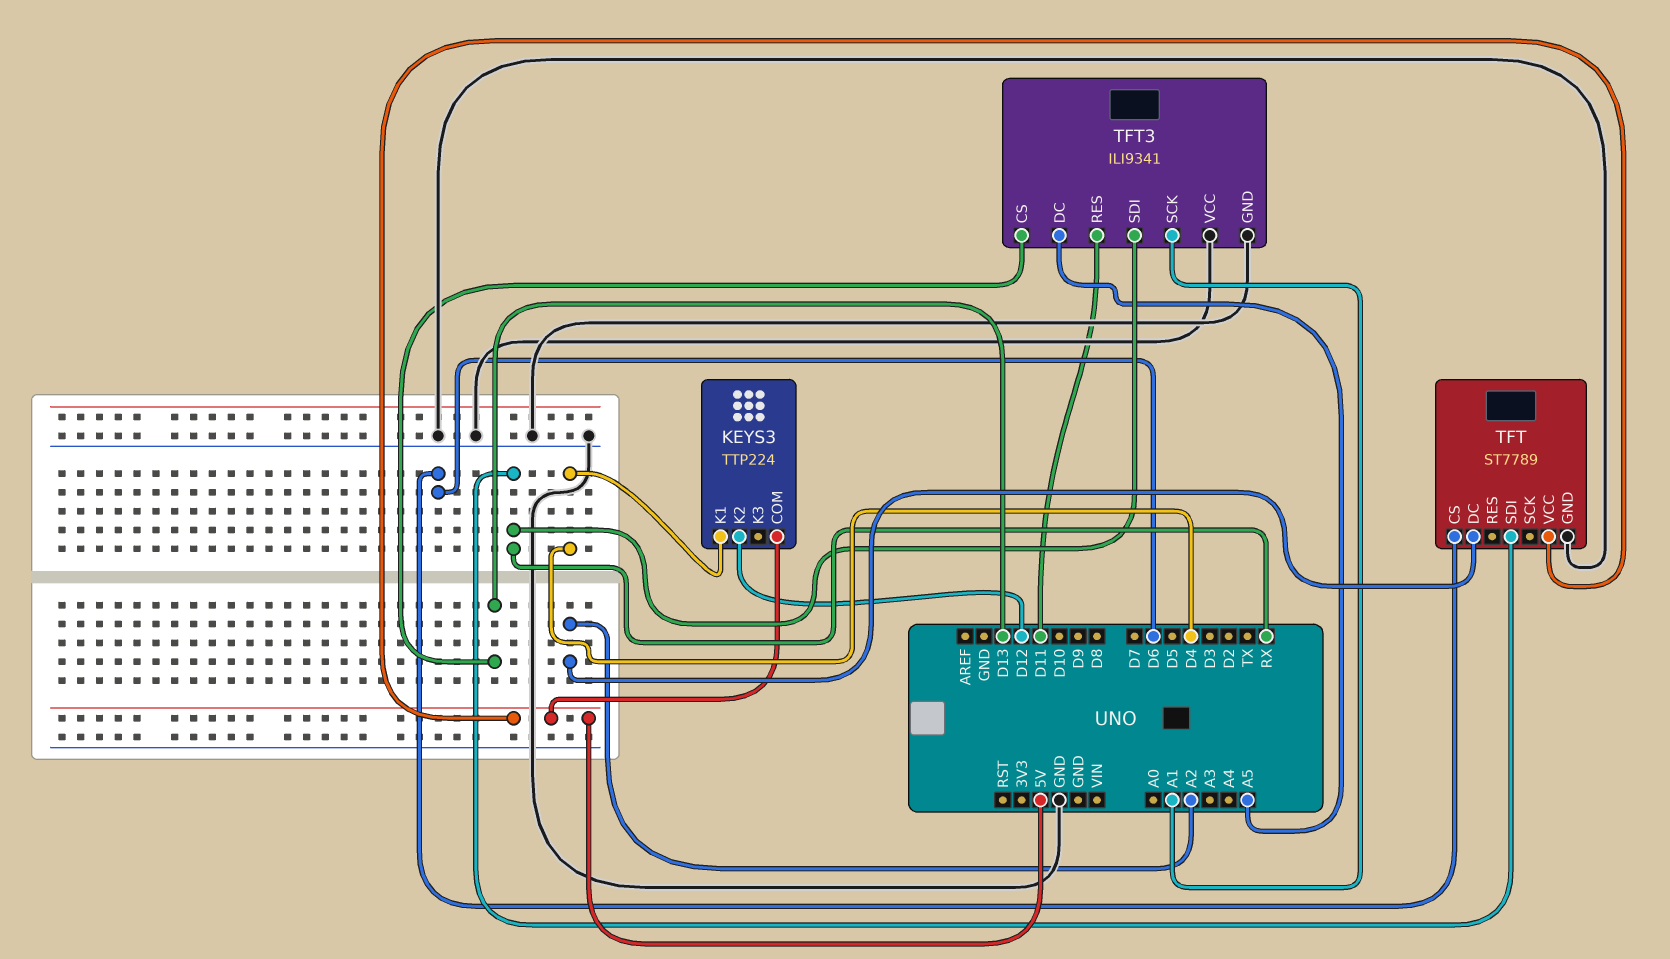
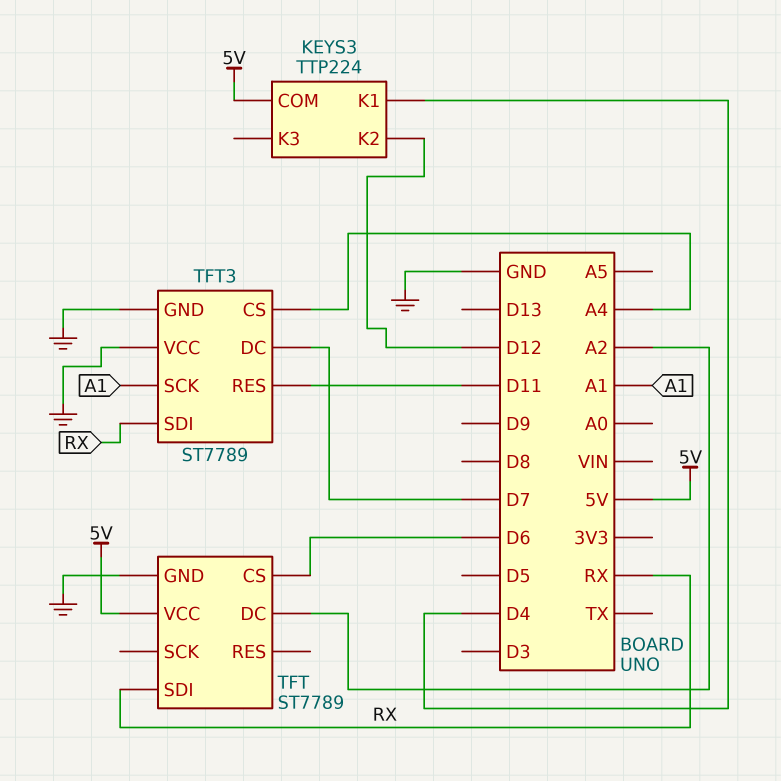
TFT3: ILI9341 -> ST7789
TFT3 pin CS: D13 -> A4
TFT3 pin DC: A5 -> D7

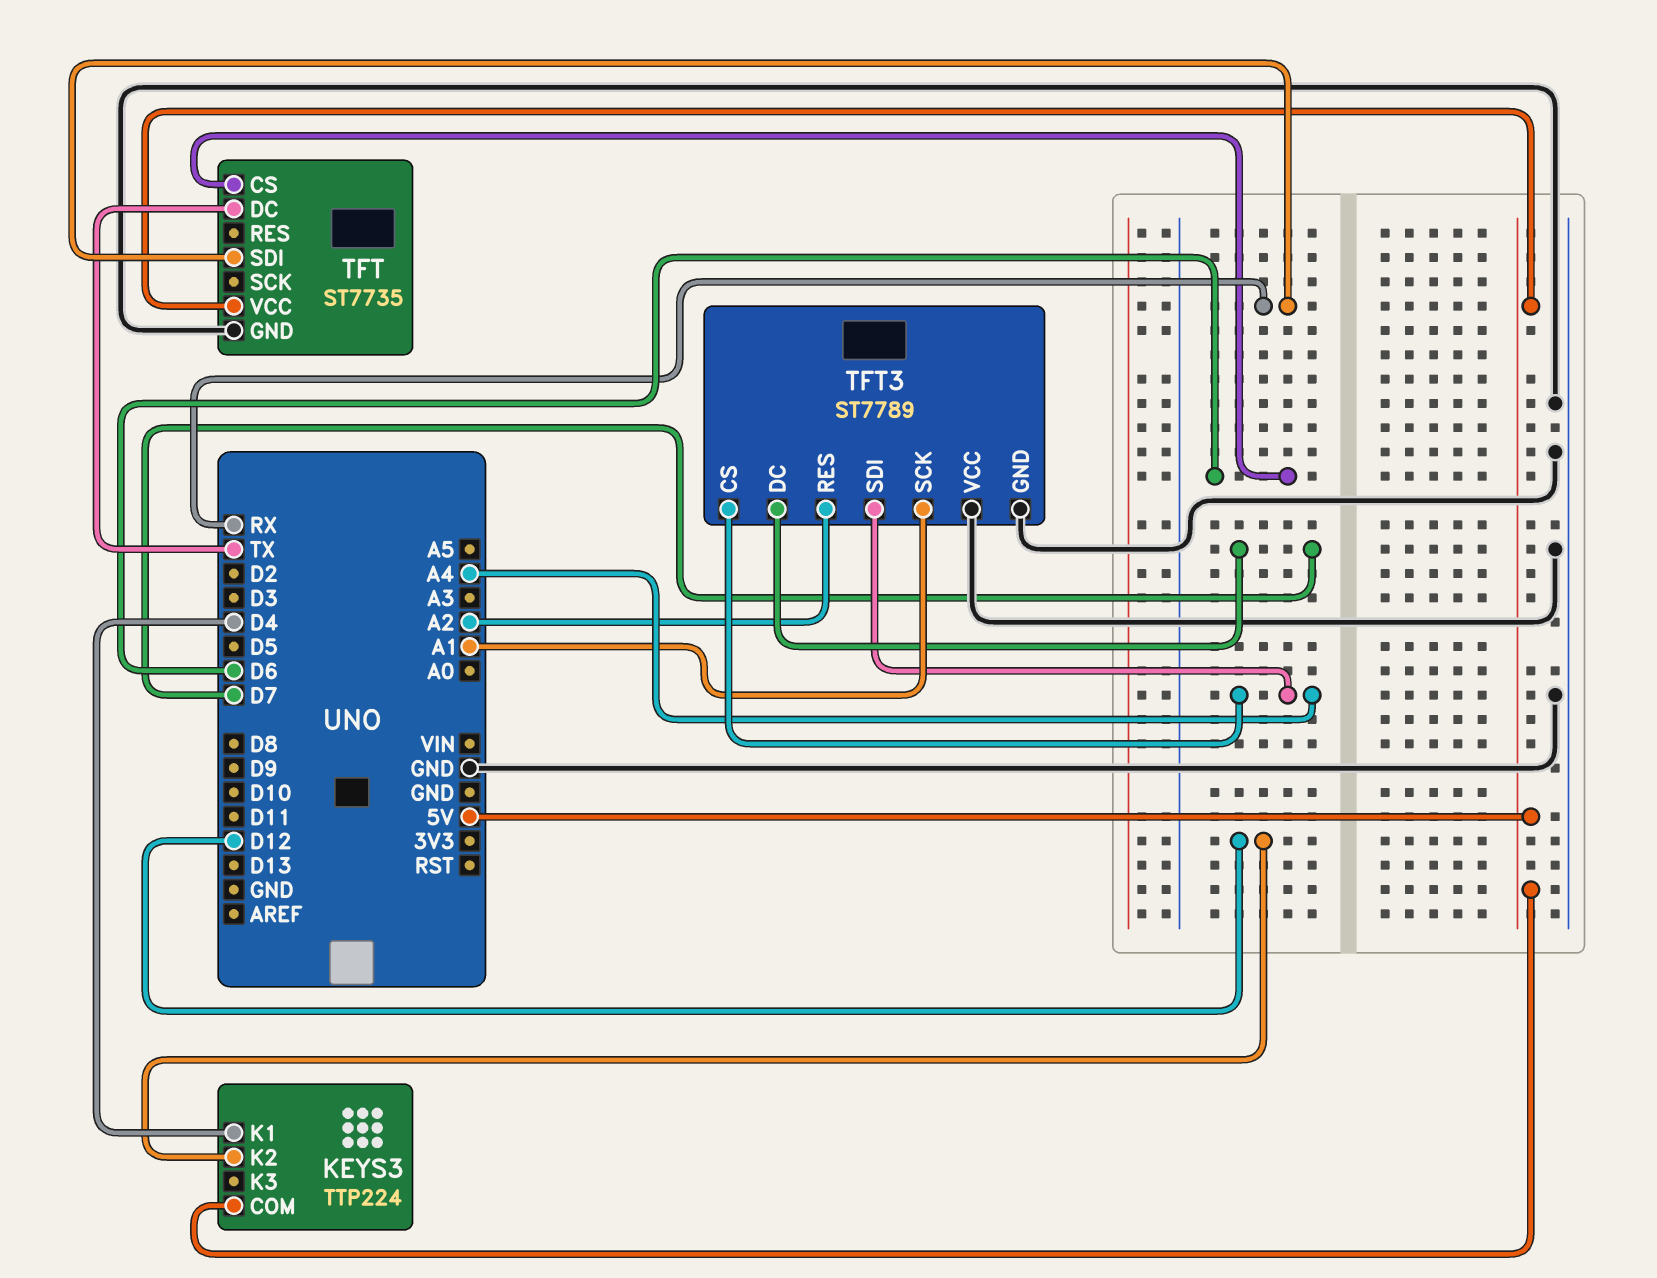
TFT: ST7789 -> ST7735
TFT pin DC: A2 -> TX
TFT3 pin RES: D11 -> A2
TFT3 pin SDI: RX -> A4

